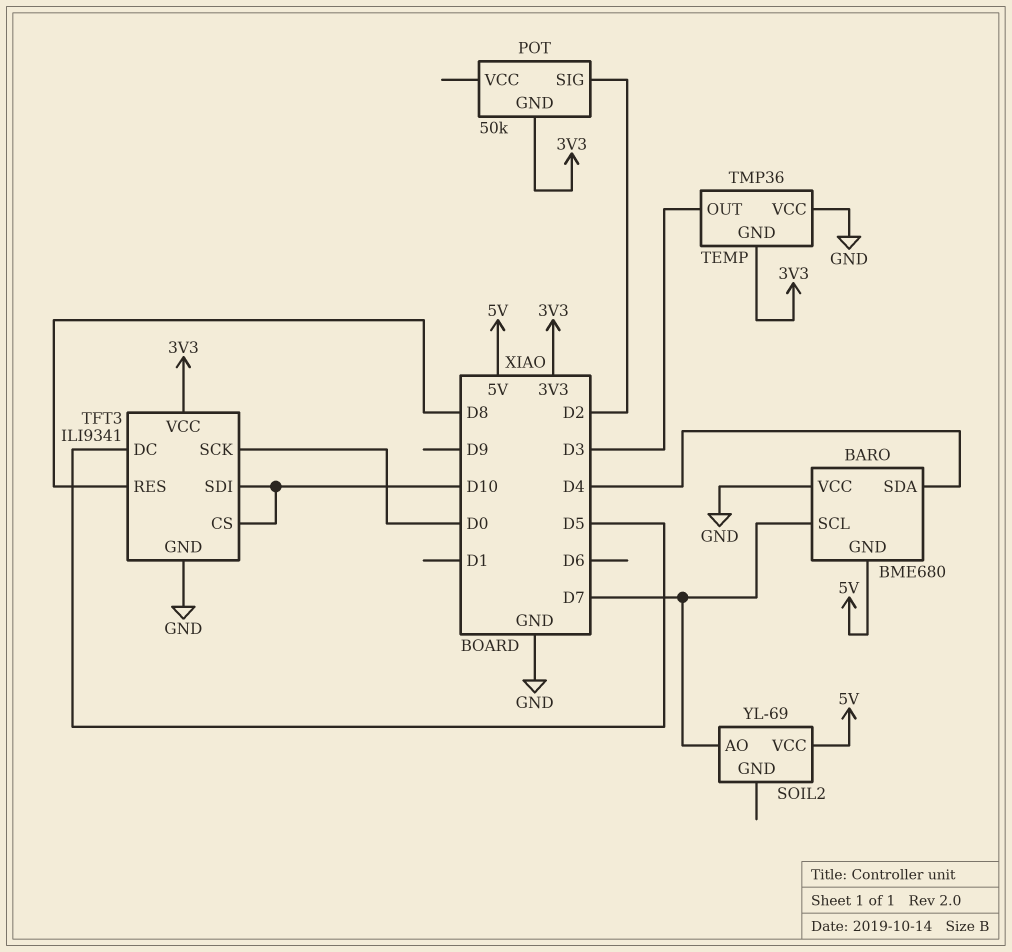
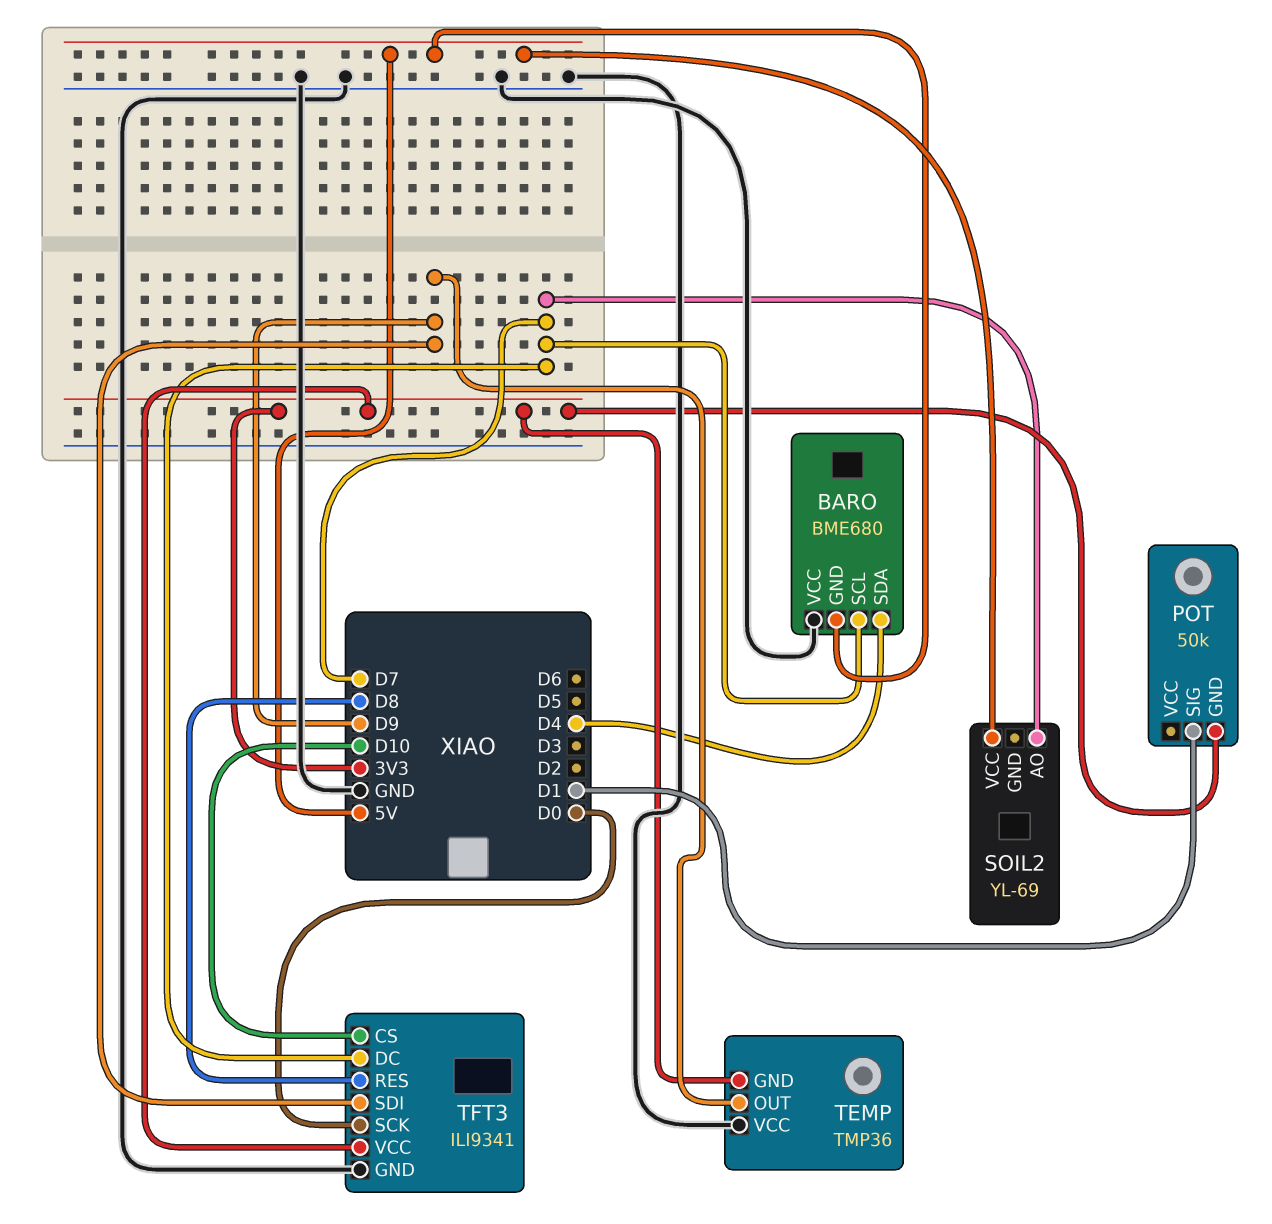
POT pin SIG: D2 -> D1
TEMP pin OUT: D3 -> D9
TFT3 pin DC: D5 -> D7
TFT3 pin SDI: D10 -> D9

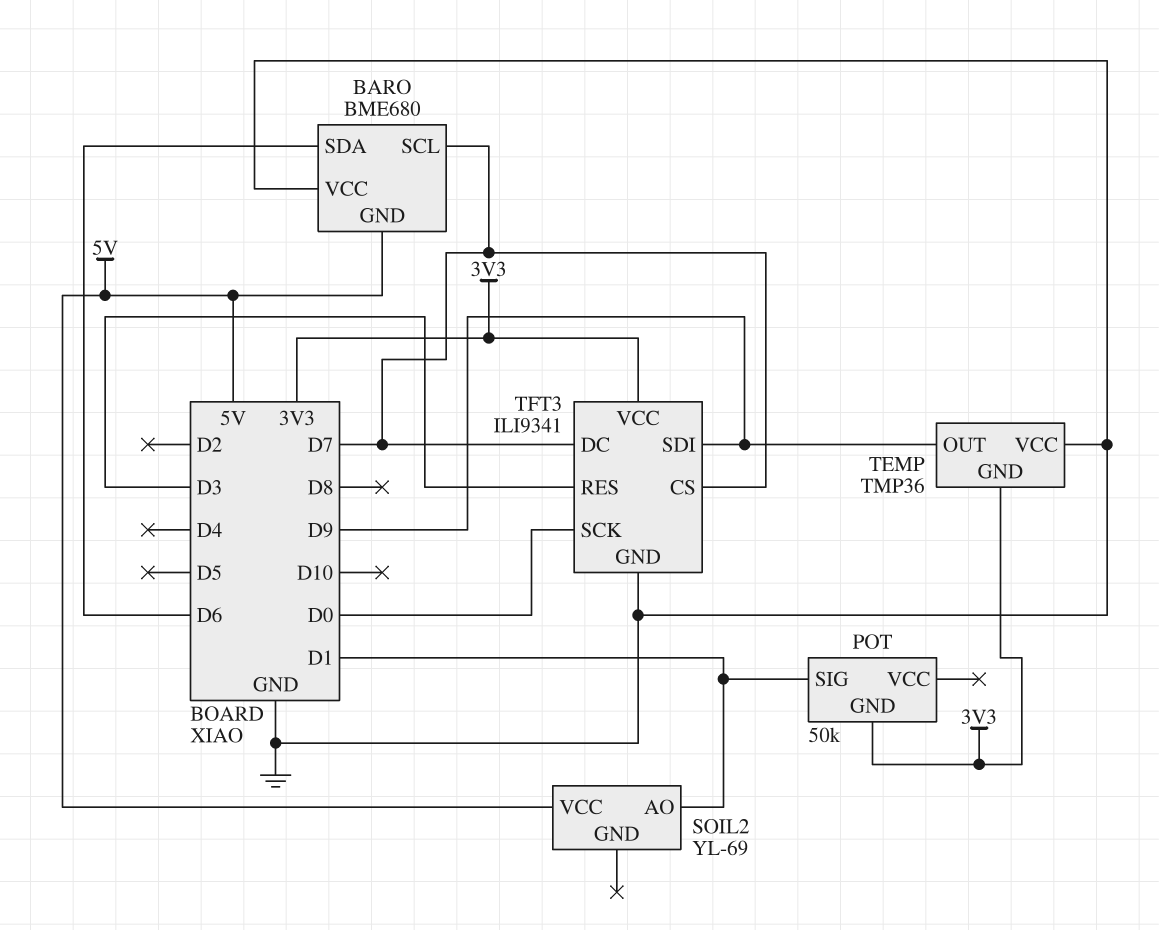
BARO pin SDA: D4 -> D6
SOIL2 pin AO: D7 -> D1
TFT3 pin CS: D10 -> D7
TFT3 pin RES: D8 -> D3

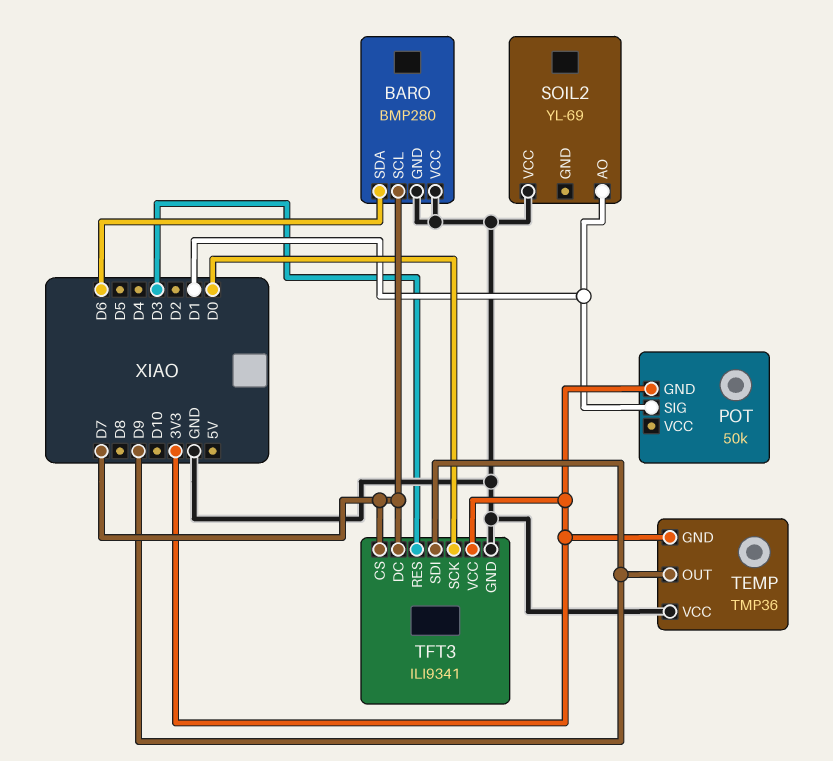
BARO: BME680 -> BMP280
BARO pin GND: 5V -> GND
SOIL2 pin VCC: 5V -> GND

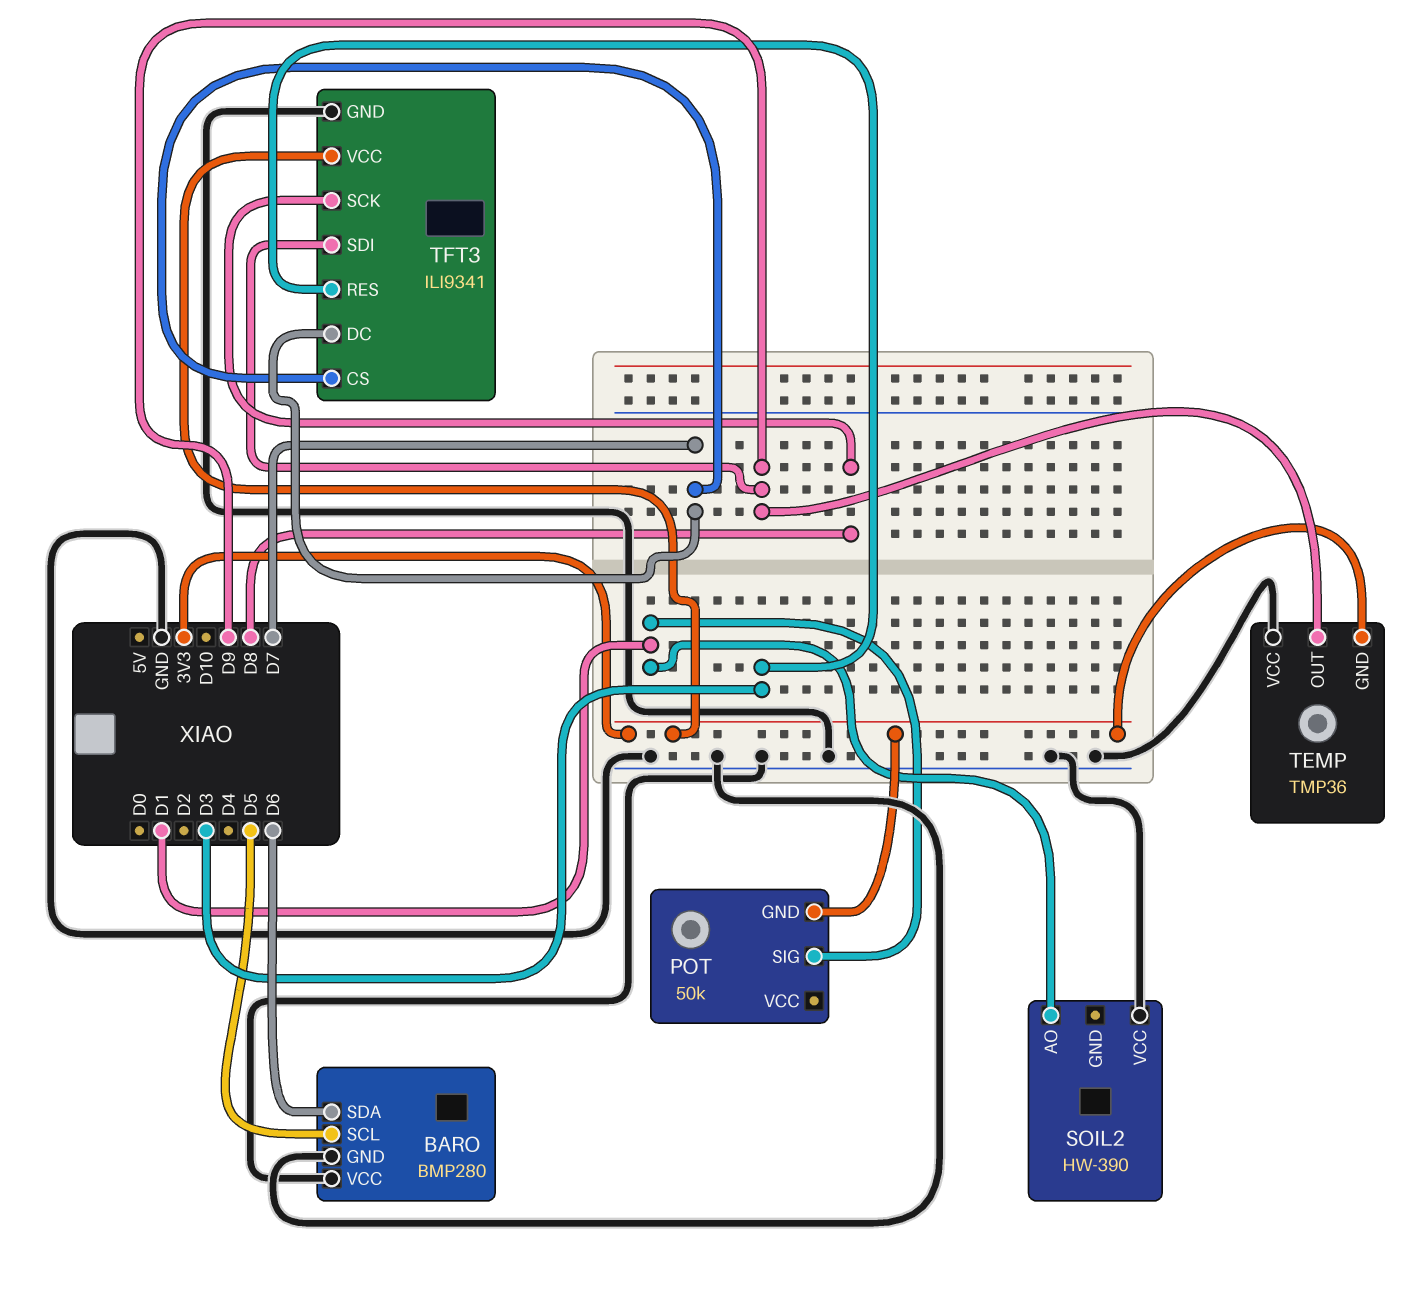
BARO pin SCL: D7 -> D5
SOIL2: YL-69 -> HW-390
TFT3 pin SCK: D0 -> D8

